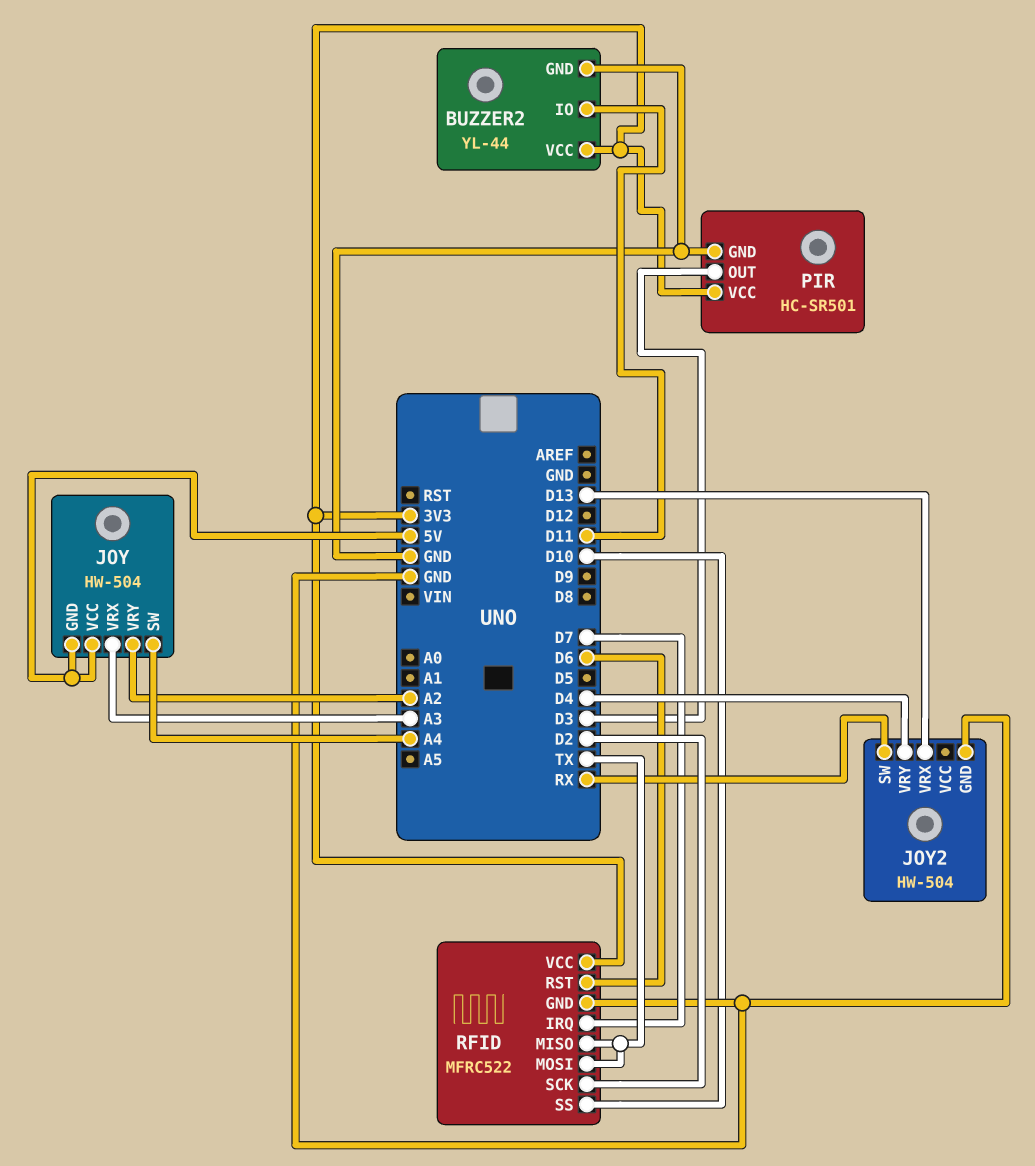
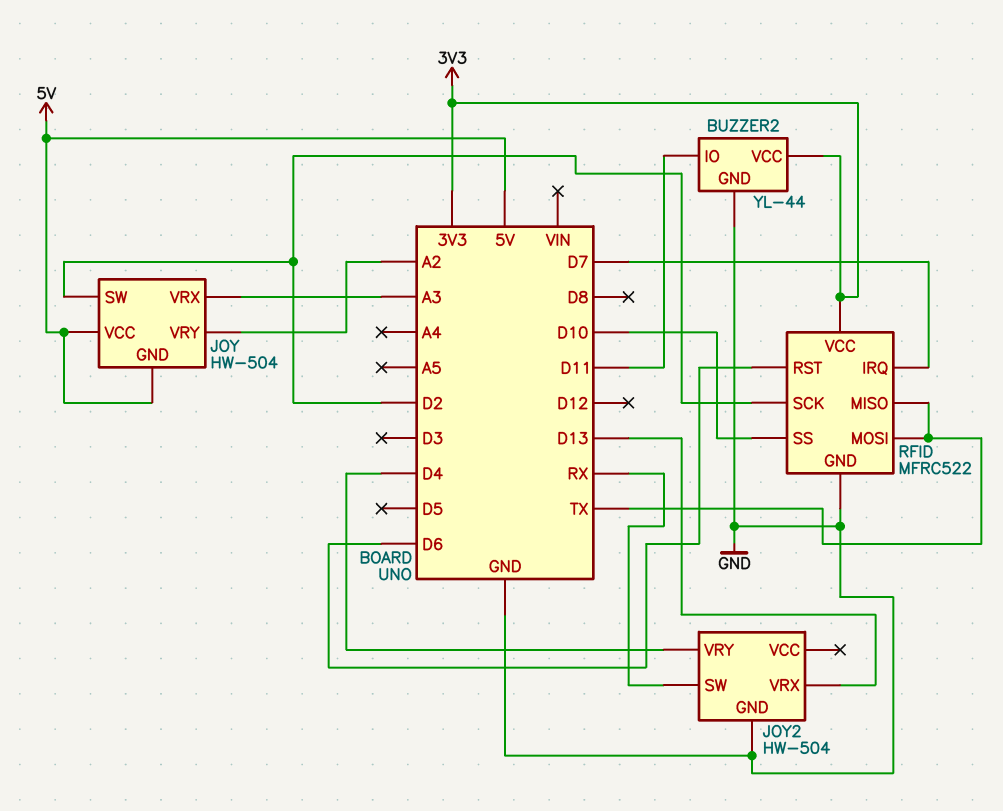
JOY pin SW: A4 -> D2
PIR: HC-SR501 -> none
PIR pin GND: GND -> none
PIR pin OUT: D3 -> none
PIR pin VCC: 3V3 -> none

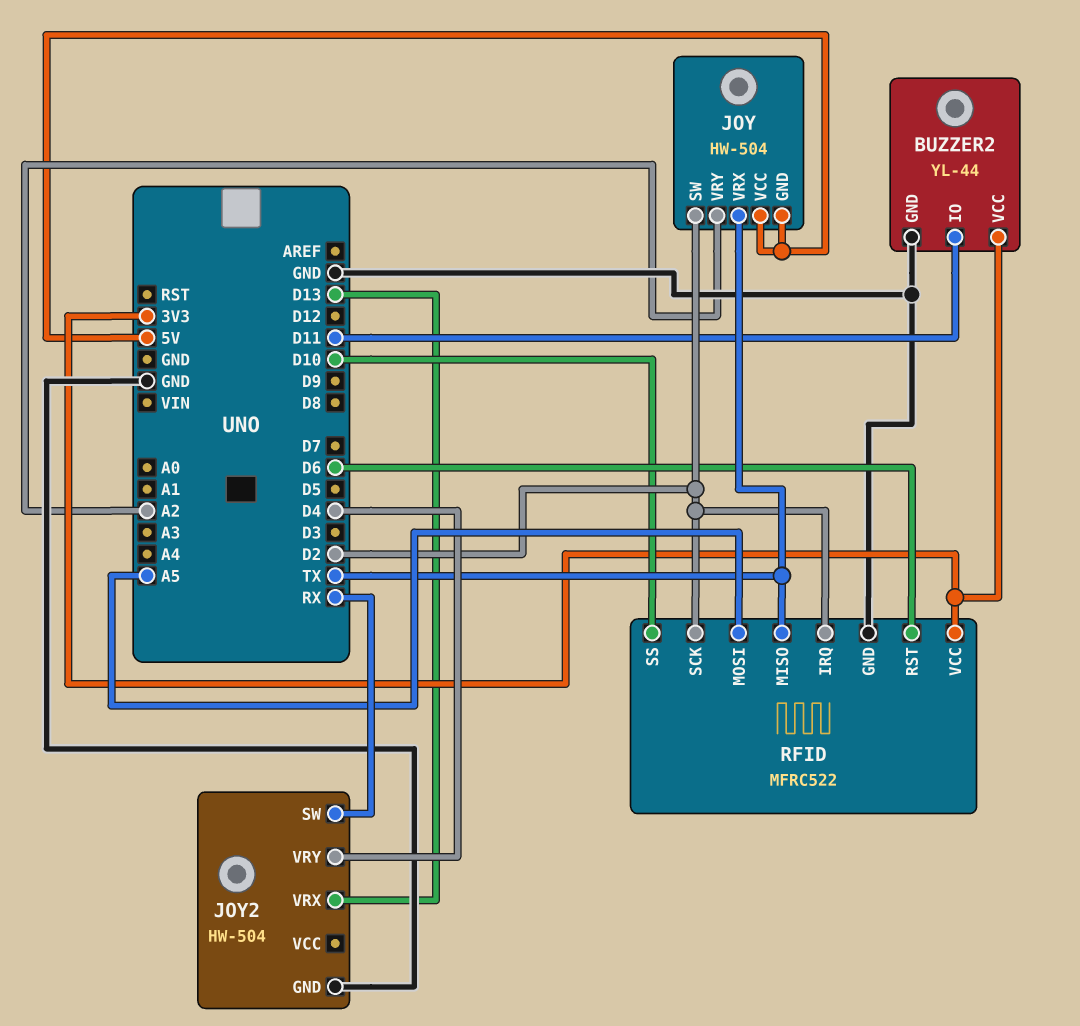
JOY pin VRX: A3 -> TX
RFID pin IRQ: D7 -> D2
RFID pin MOSI: TX -> A5

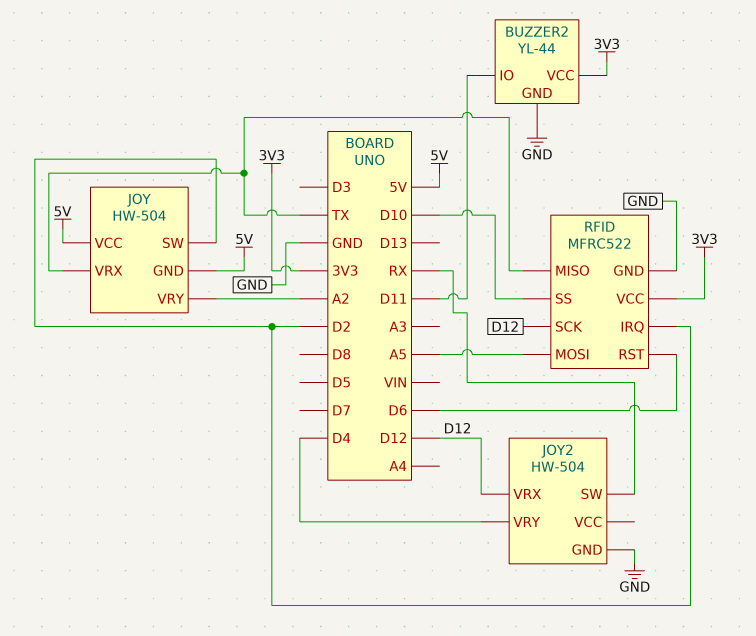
JOY2 pin VRX: D13 -> D12
RFID pin SCK: D2 -> D12

